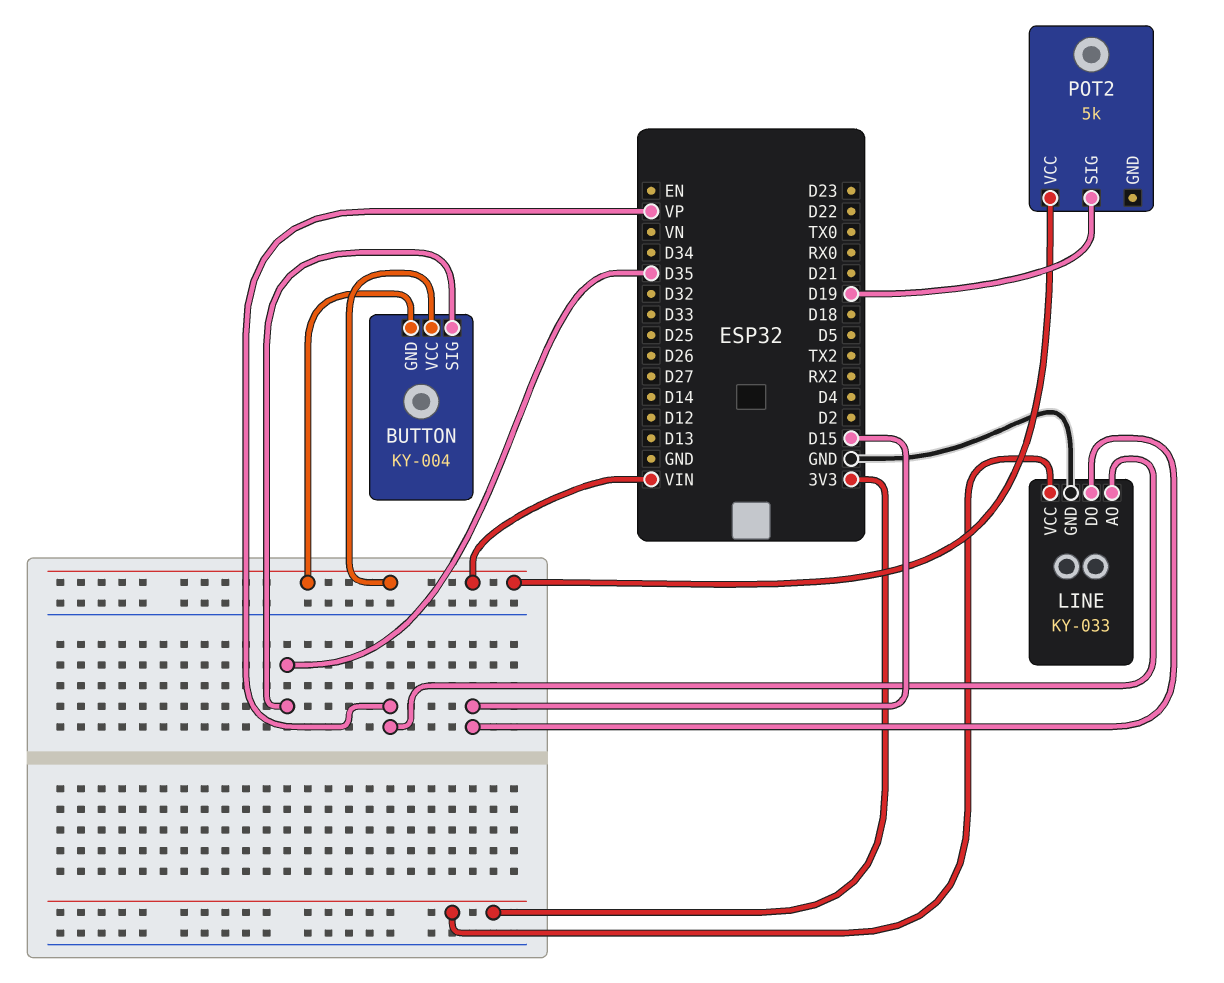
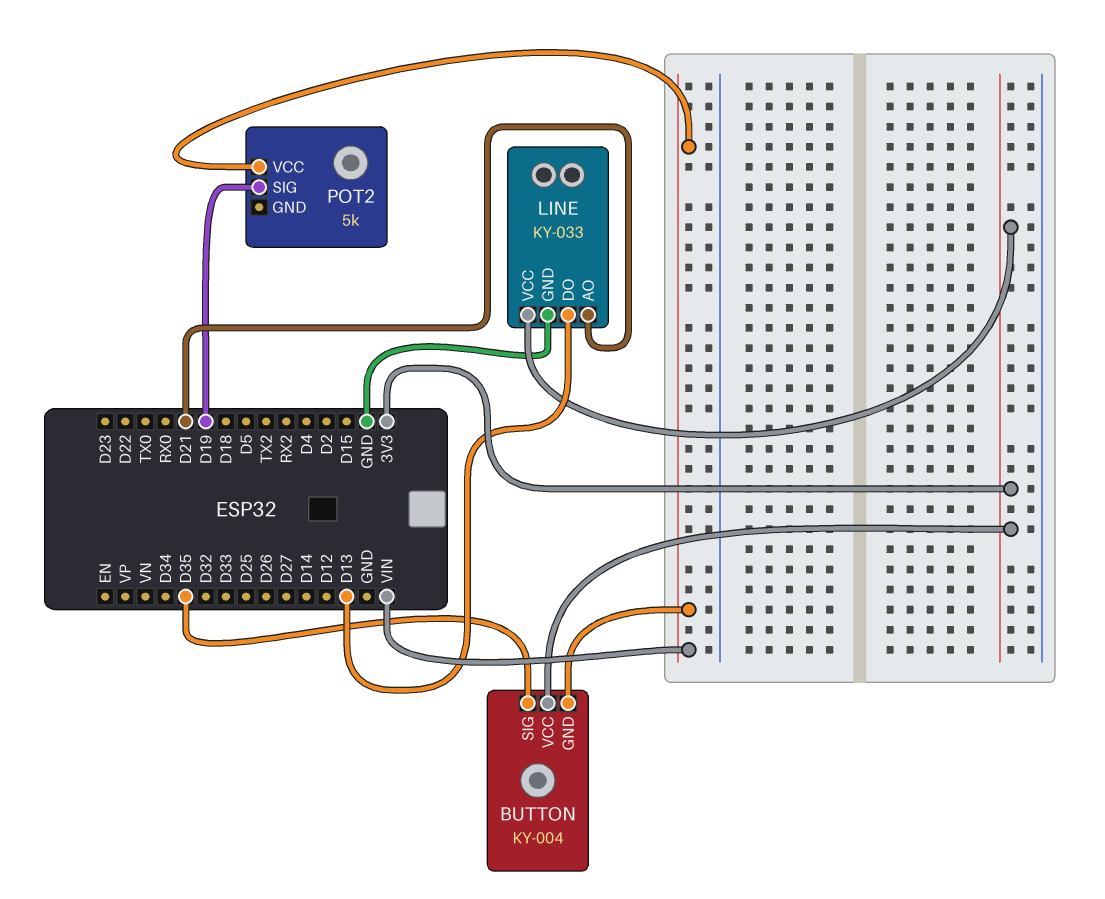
BUTTON pin VCC: VIN -> 3V3
LINE pin AO: VP -> D21
LINE pin DO: D15 -> D13

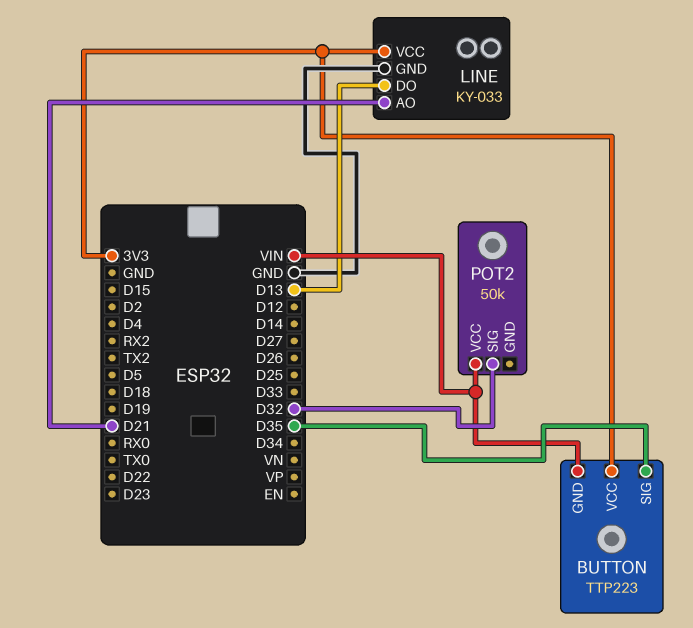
BUTTON: KY-004 -> TTP223
POT2: 5k -> 50k
POT2 pin SIG: D19 -> D32

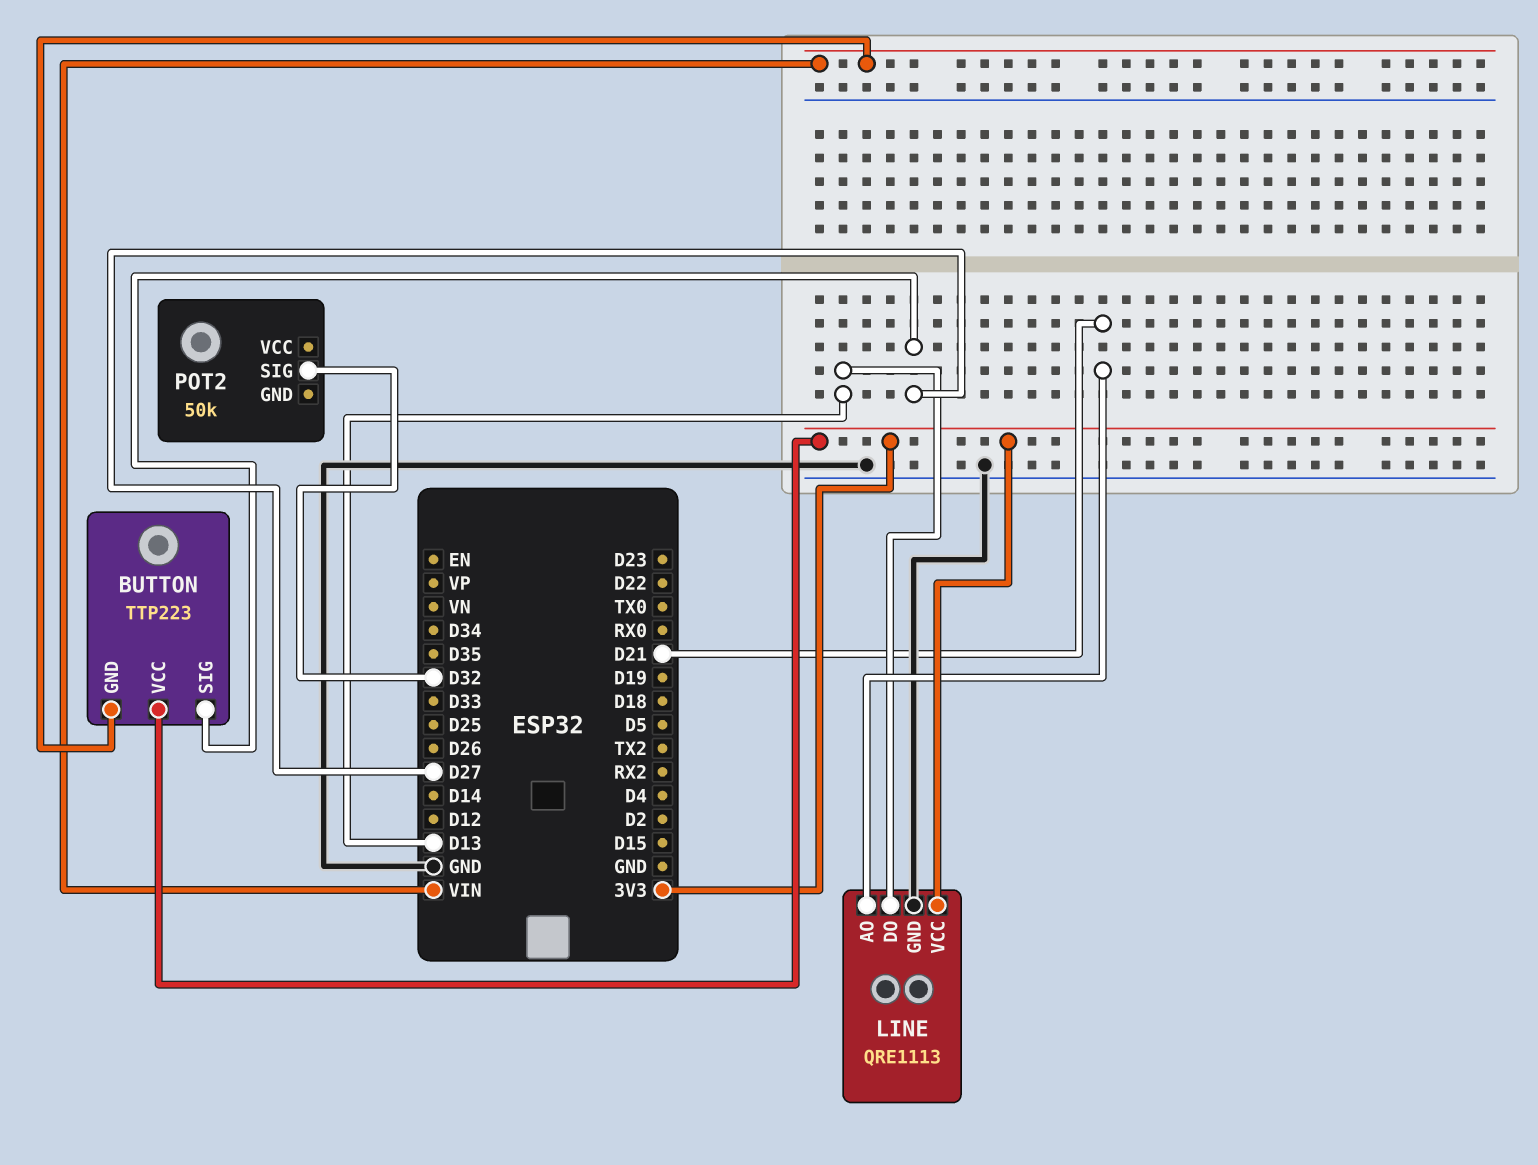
BUTTON pin SIG: D35 -> D27
LINE: KY-033 -> QRE1113
POT2 pin VCC: VIN -> none

